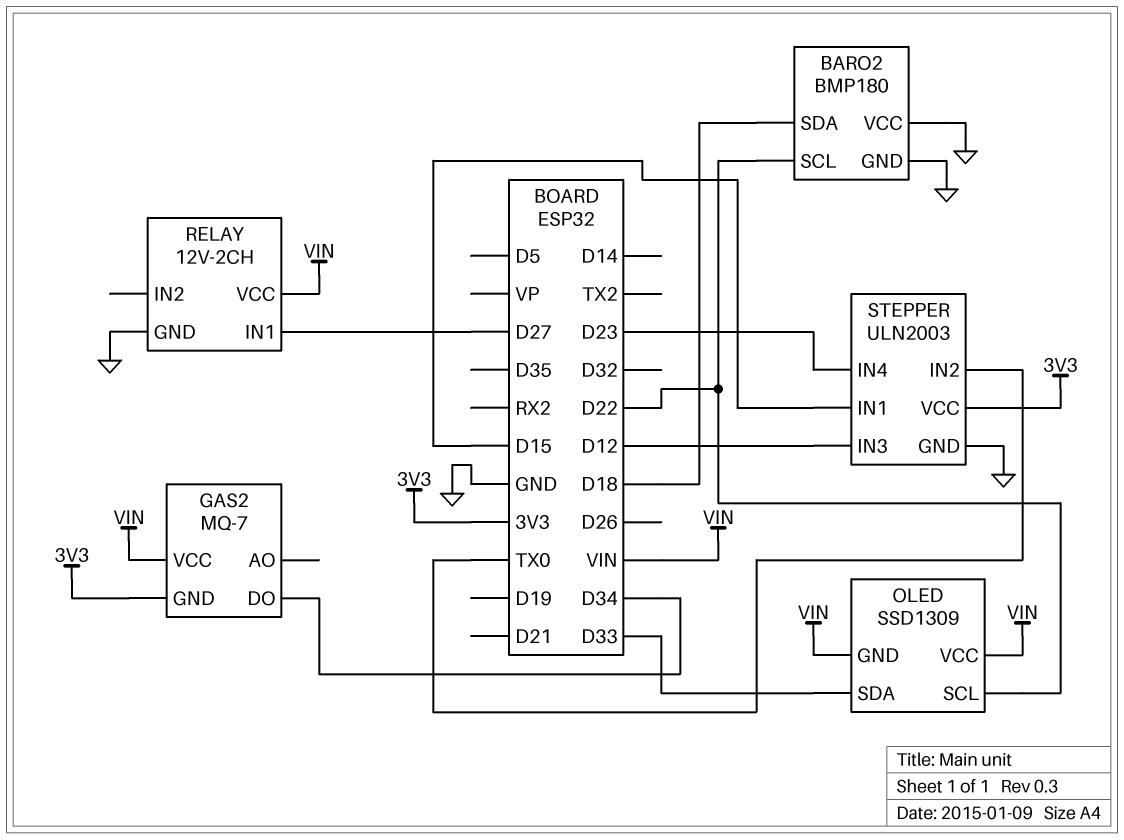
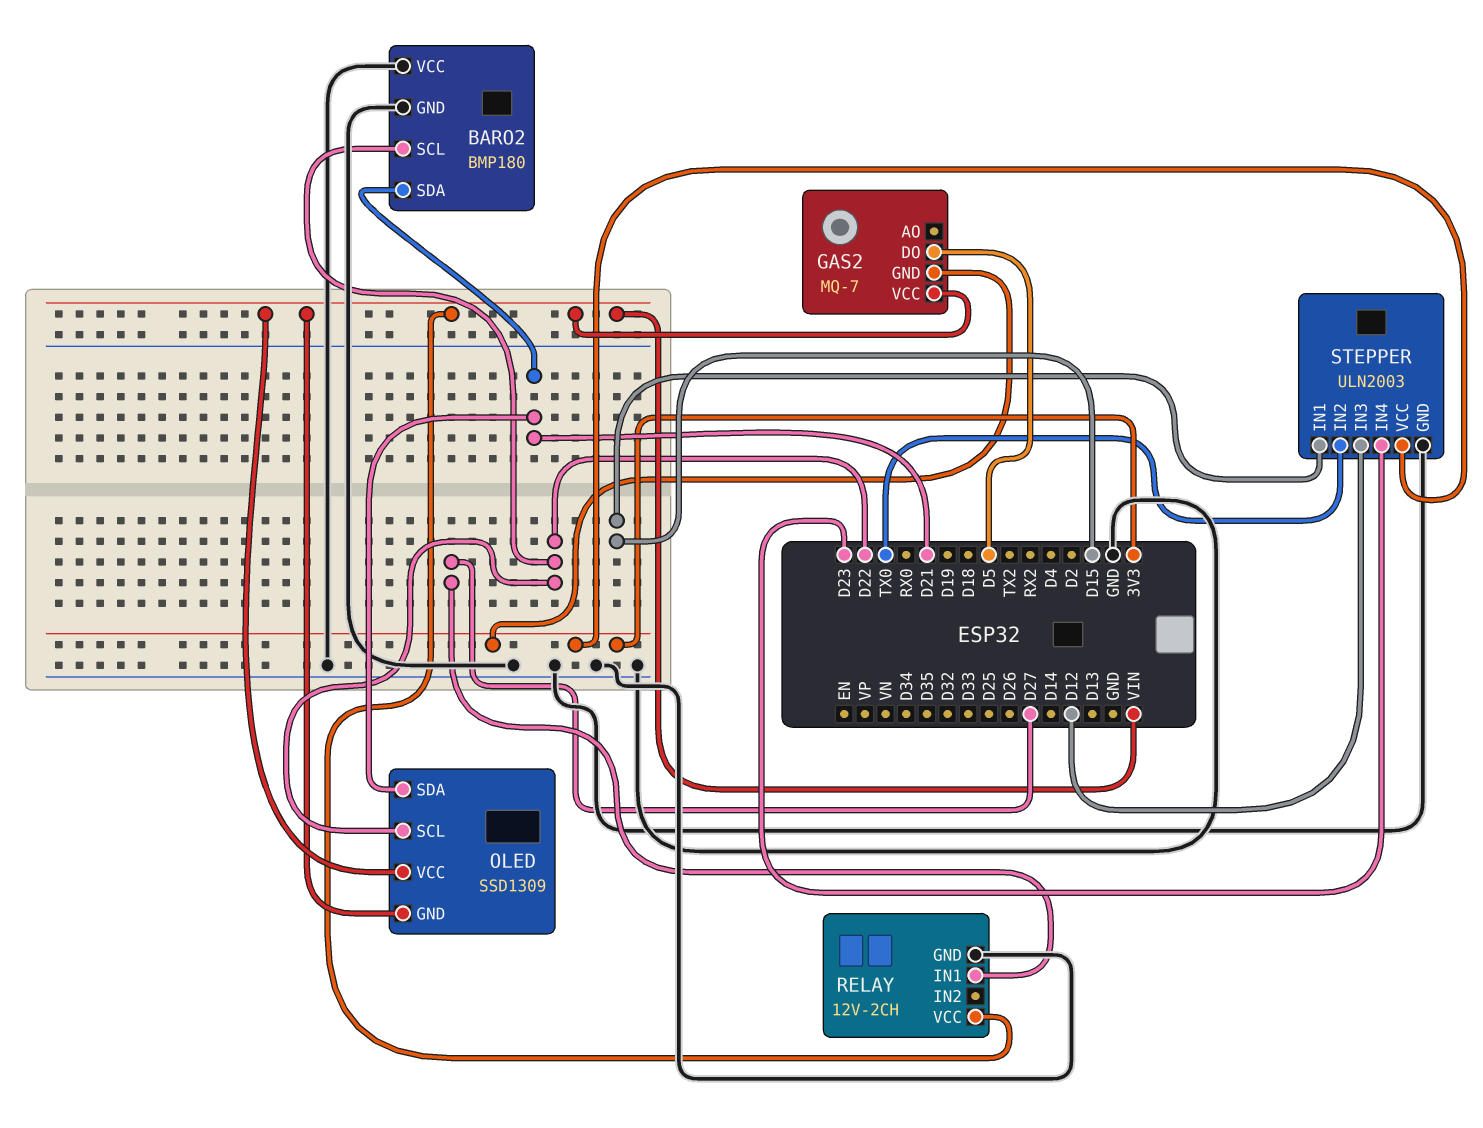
BARO2 pin SDA: D18 -> D21
GAS2 pin DO: D34 -> D5
OLED pin SDA: D33 -> D21

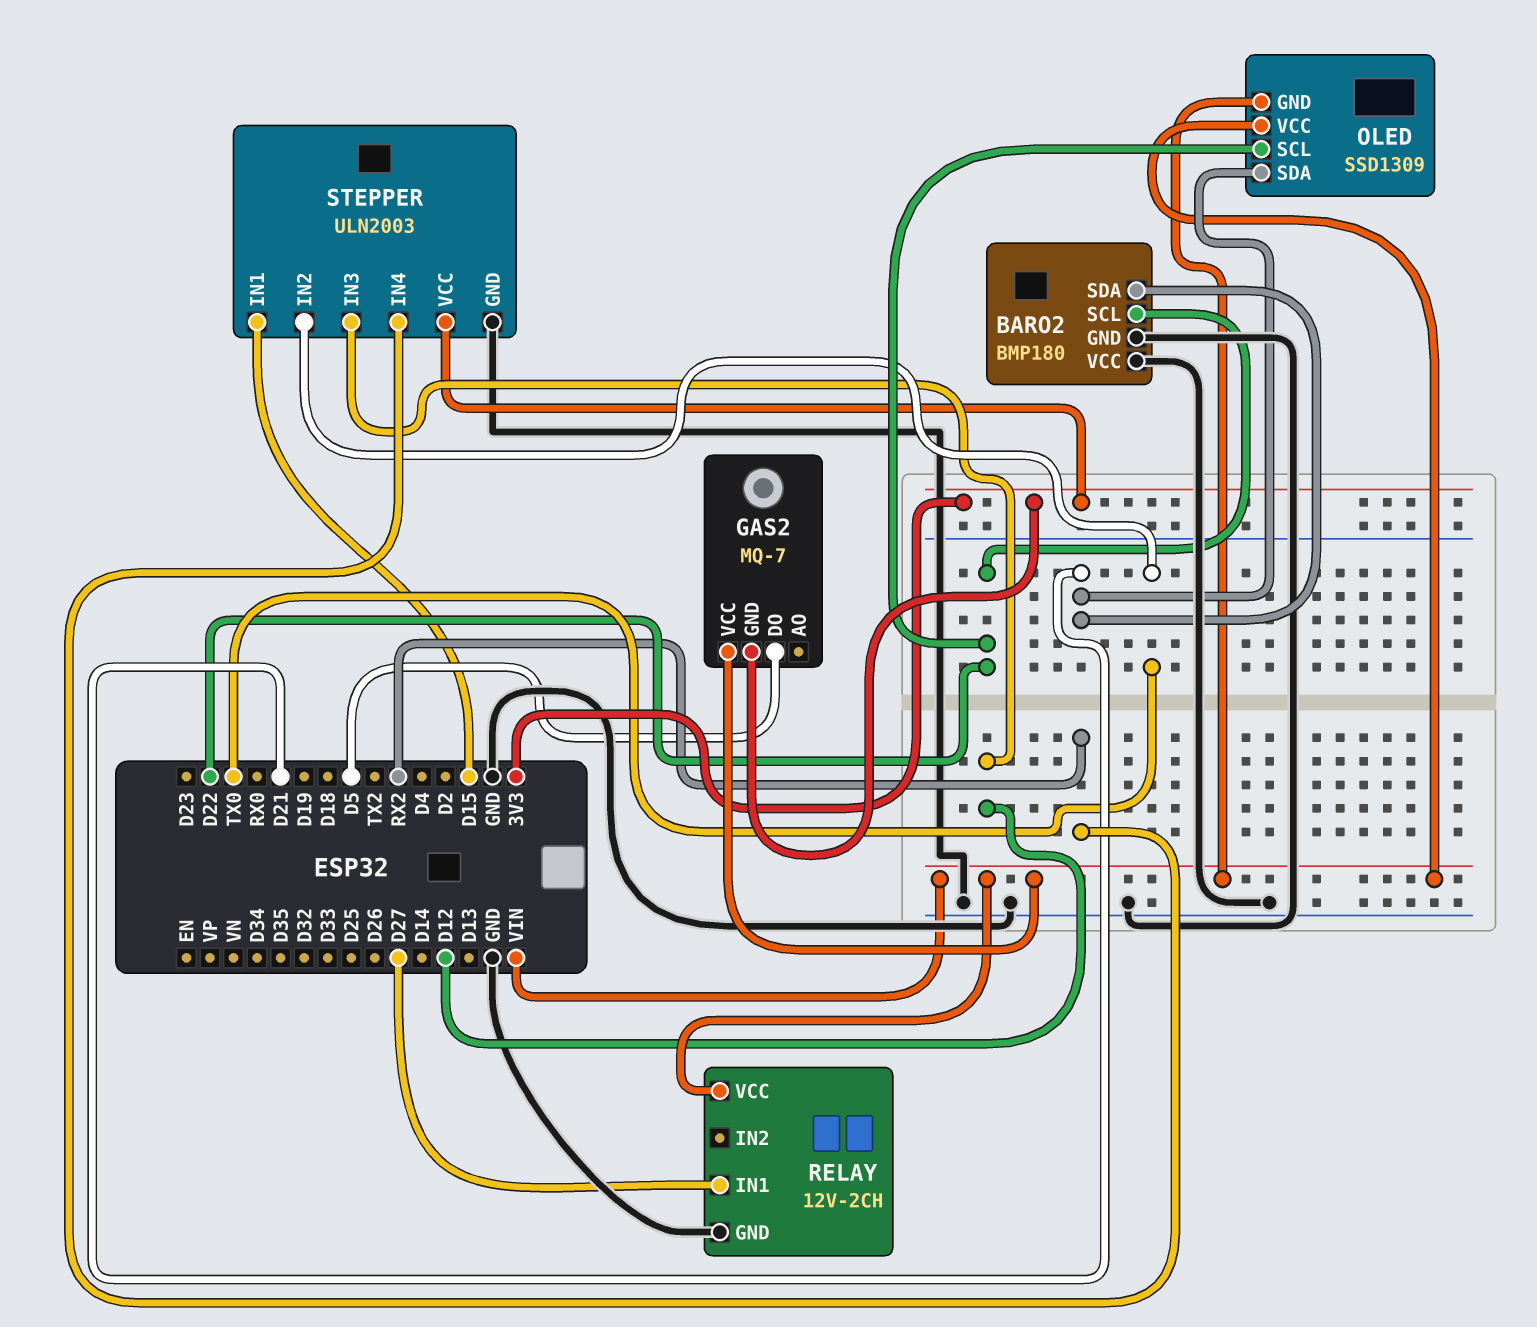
STEPPER pin IN4: D23 -> RX2

